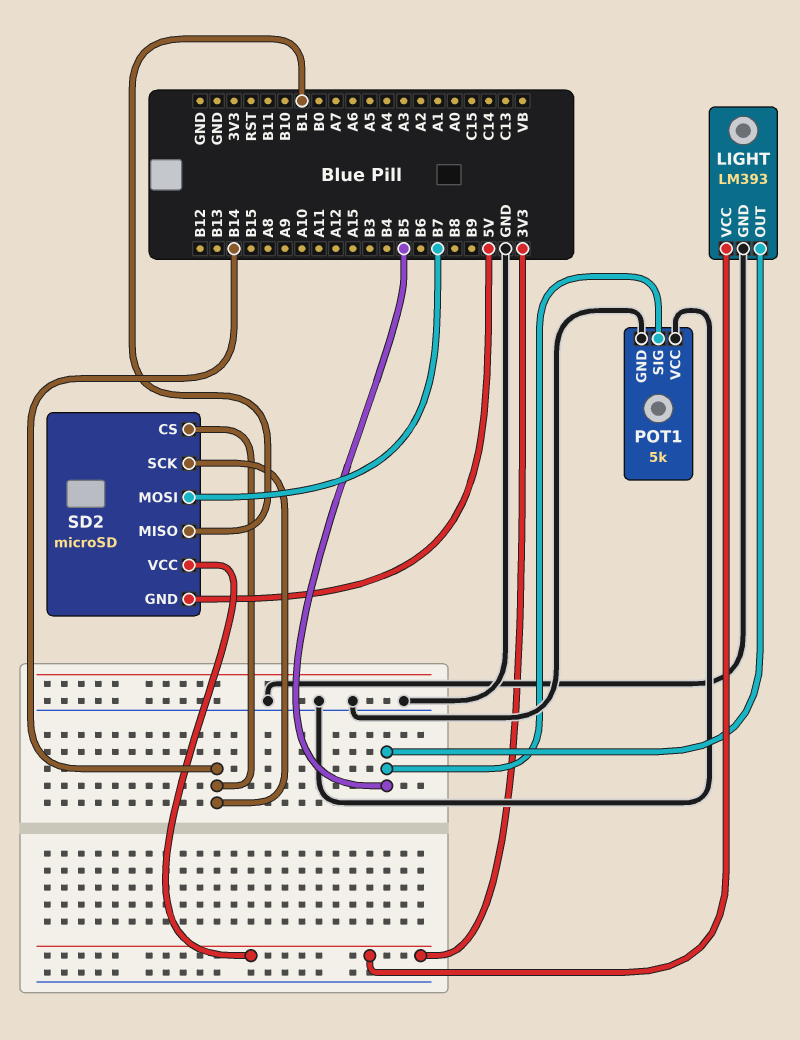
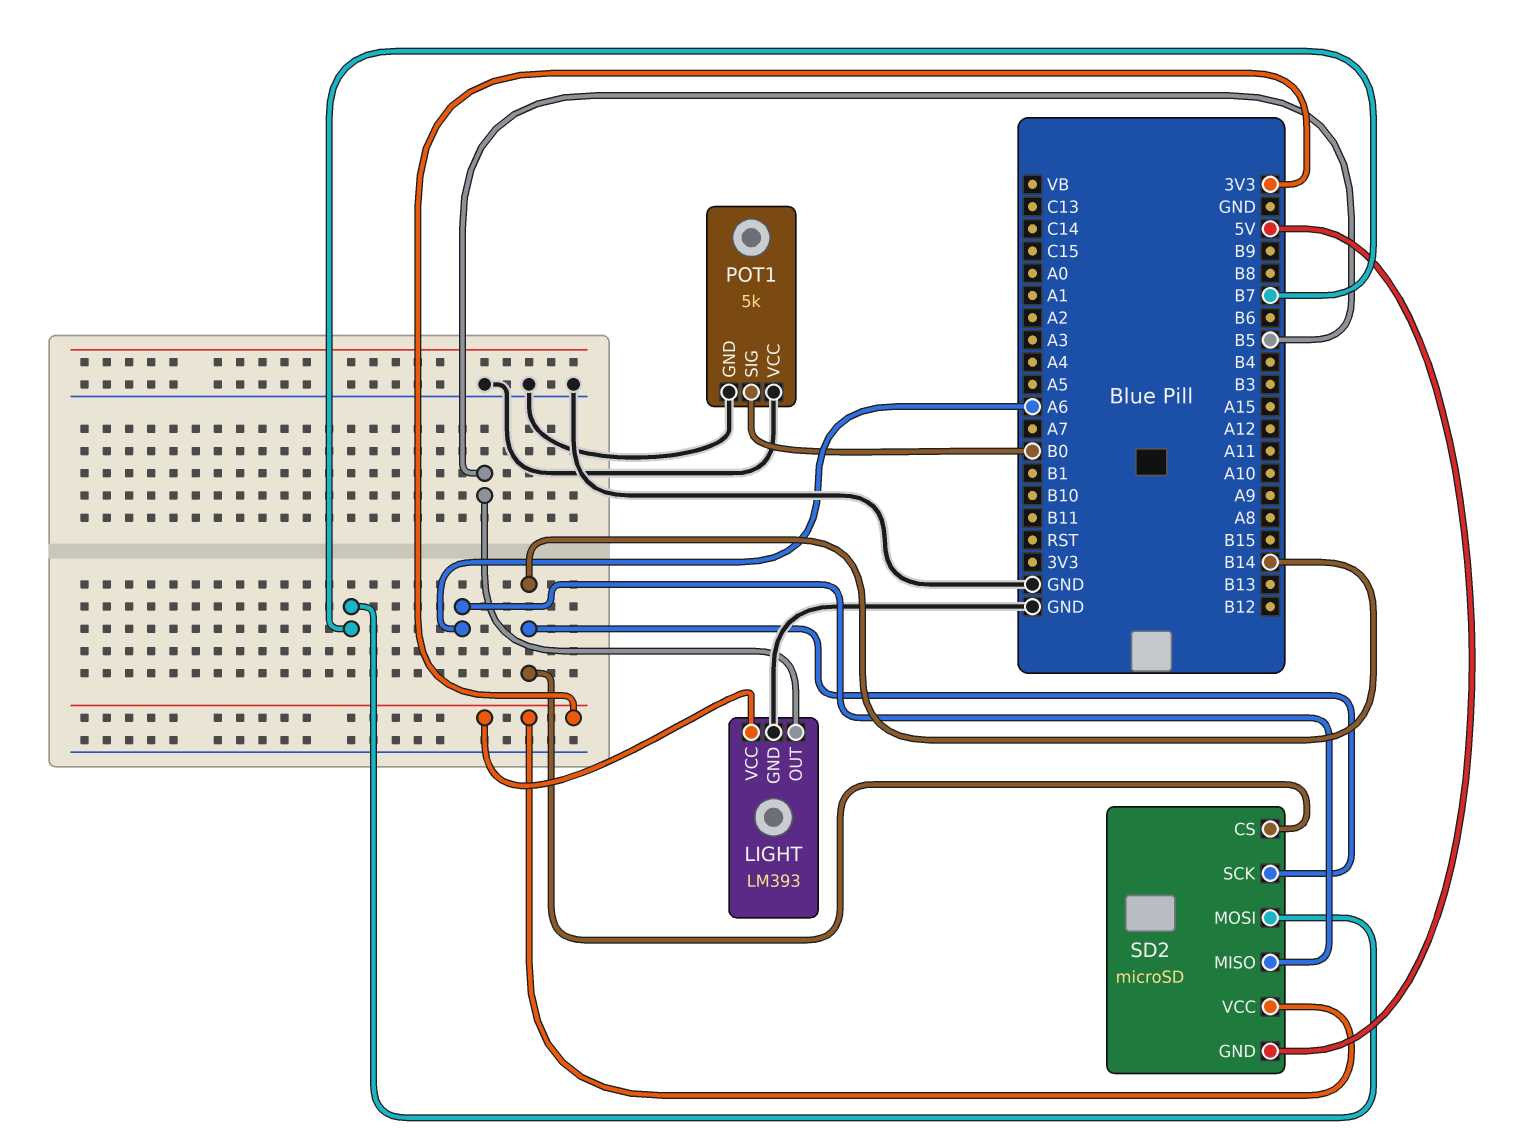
POT1 pin SIG: B5 -> B0
SD2 pin MISO: B1 -> A6

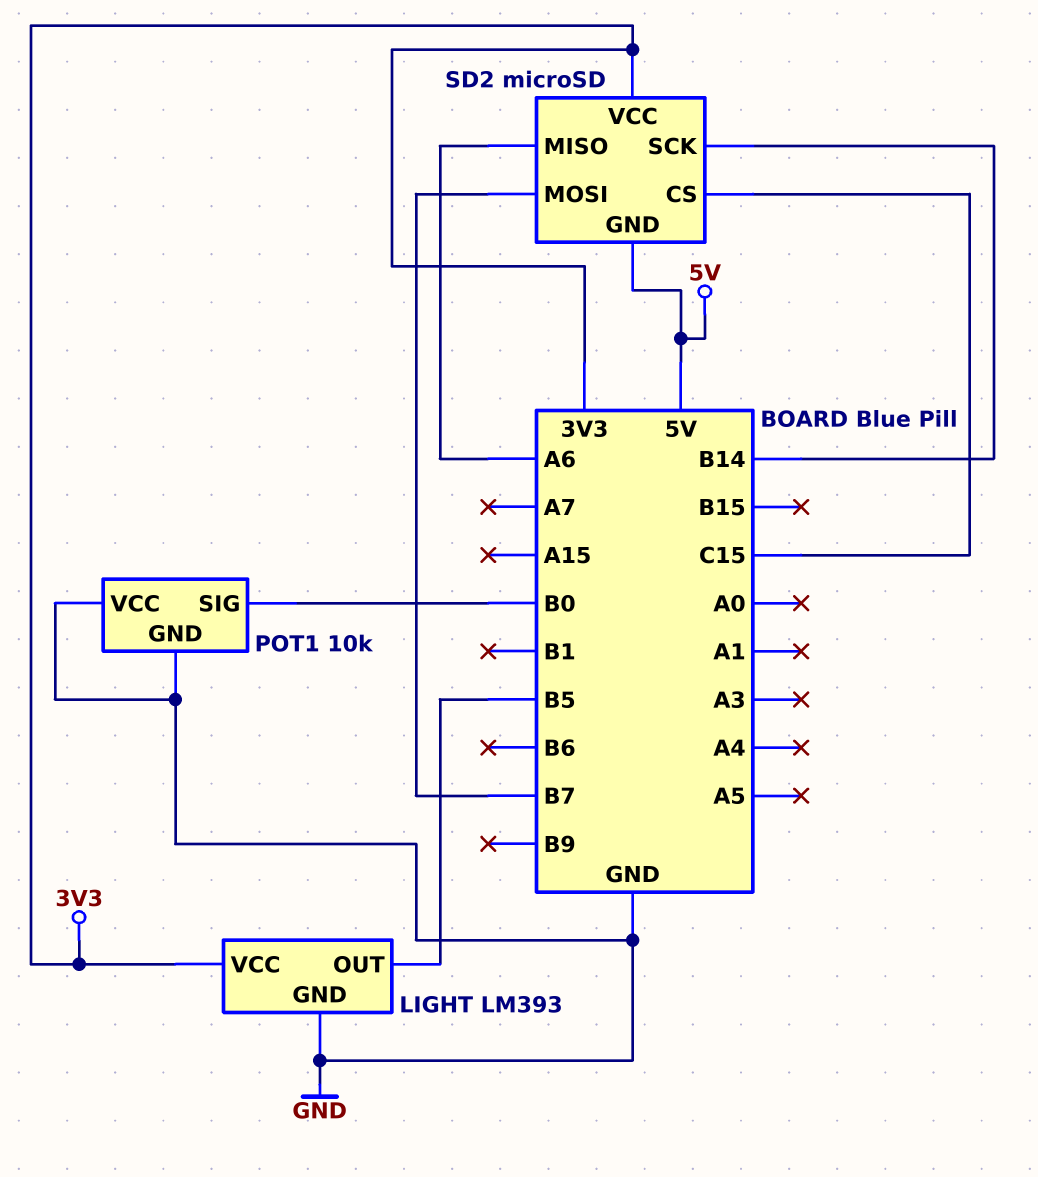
POT1: 5k -> 10k
SD2 pin CS: B14 -> C15

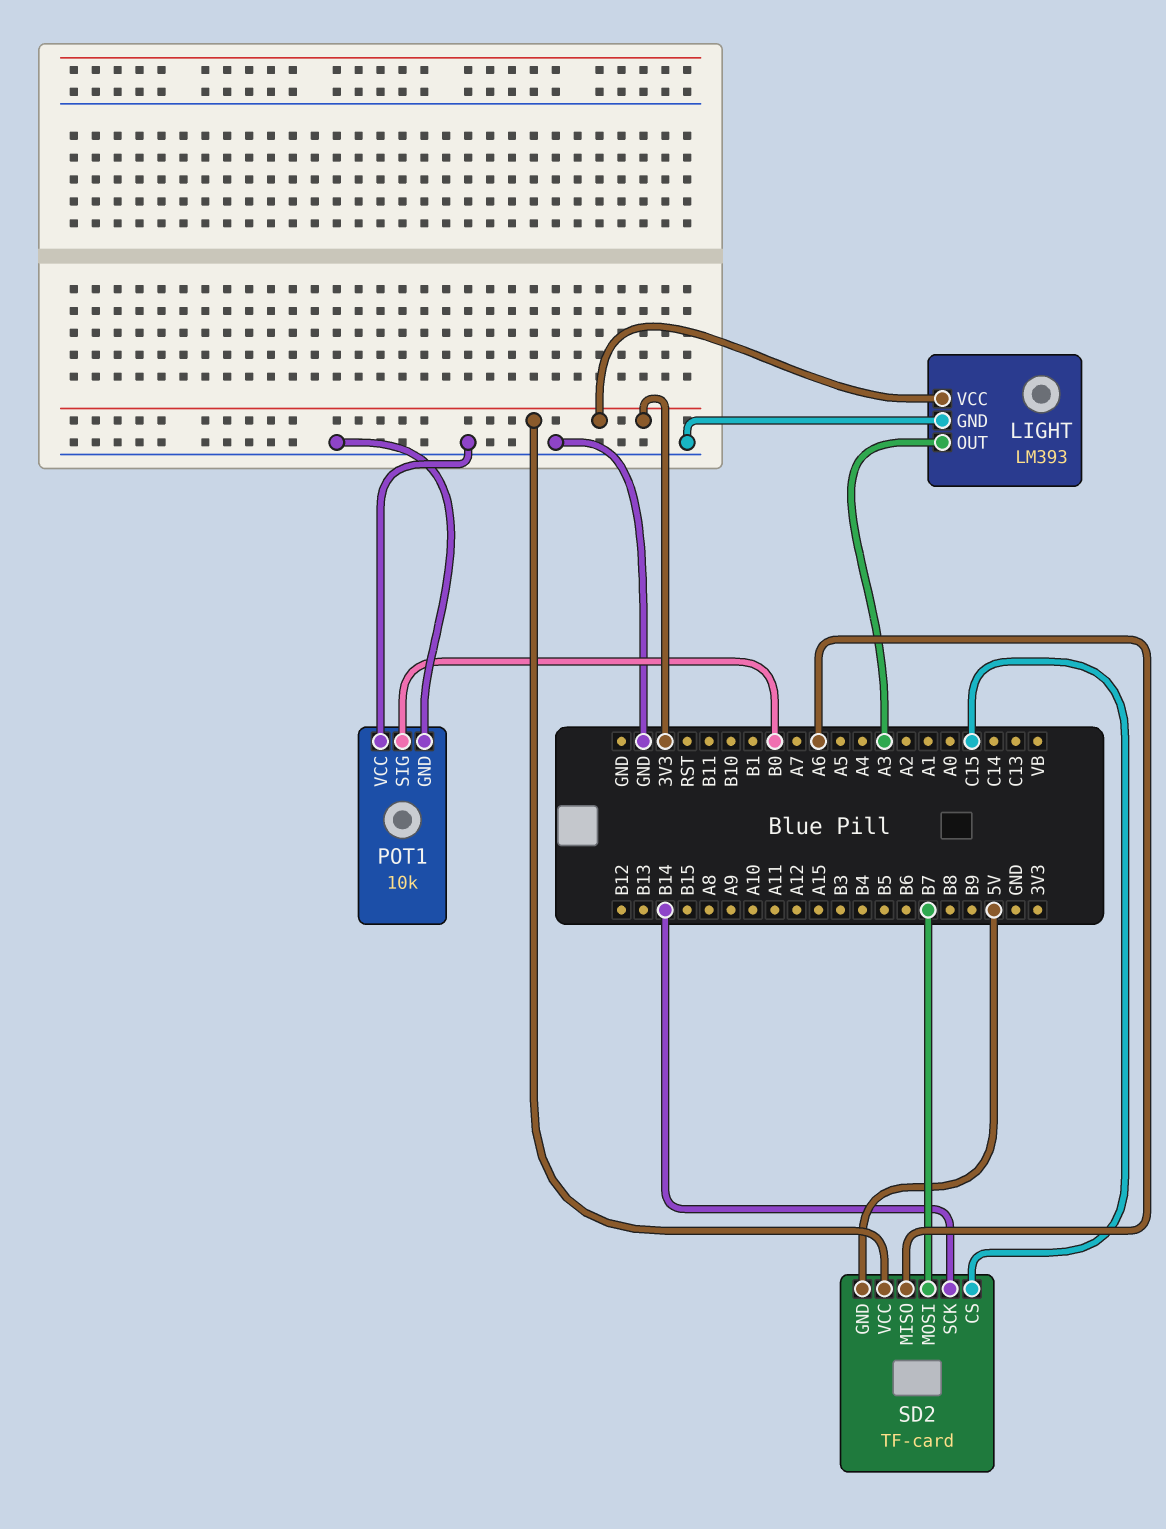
LIGHT pin OUT: B5 -> A3
SD2: microSD -> TF-card

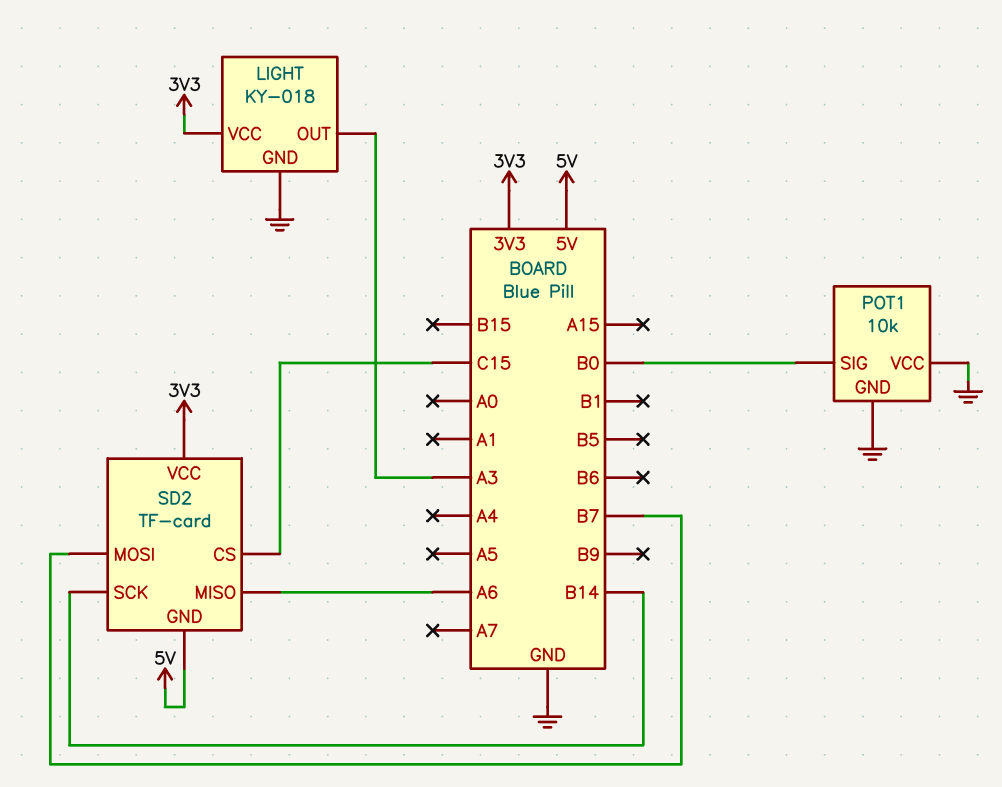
LIGHT: LM393 -> KY-018

